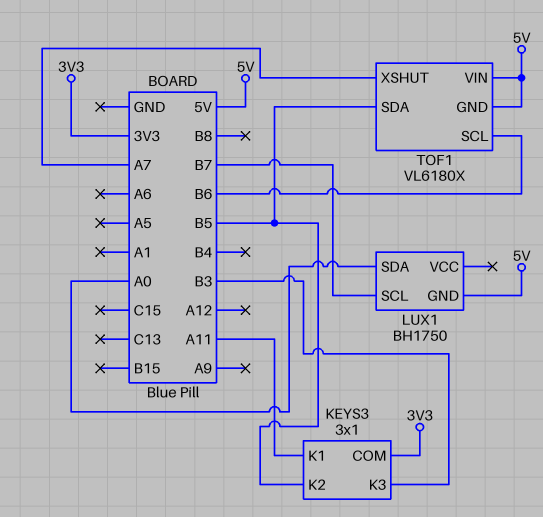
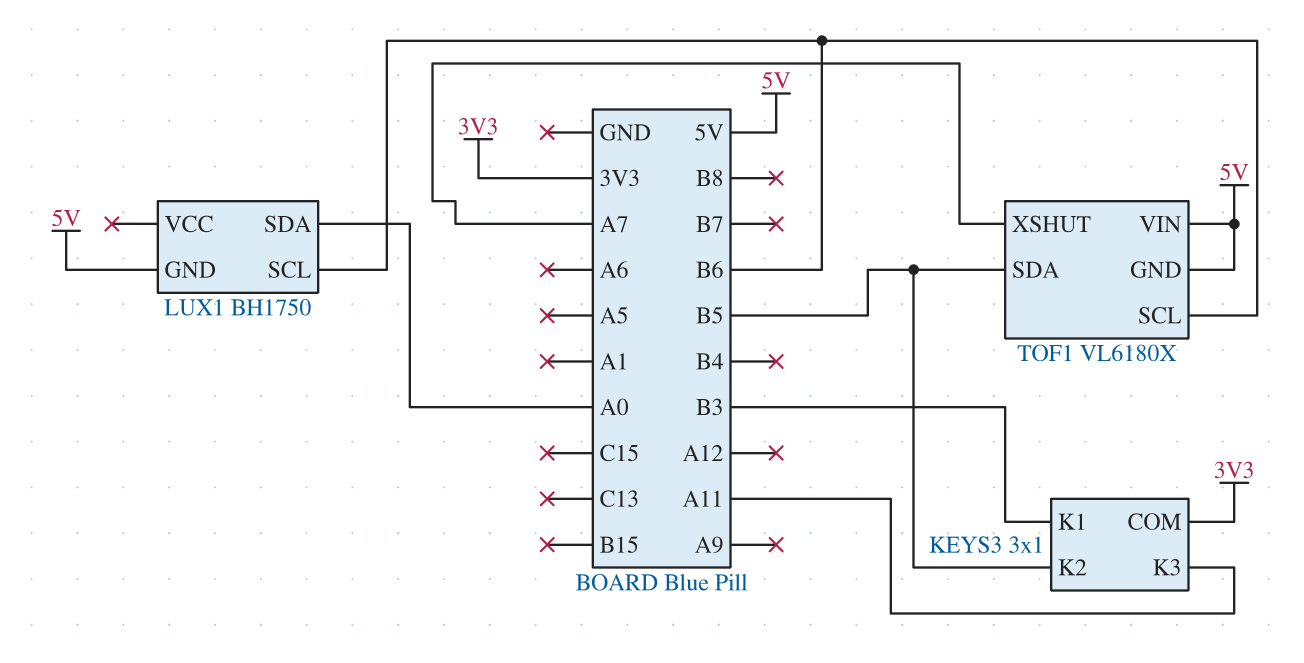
KEYS3 pin K1: A11 -> B3
KEYS3 pin K3: B3 -> A11
LUX1 pin SCL: B7 -> B6

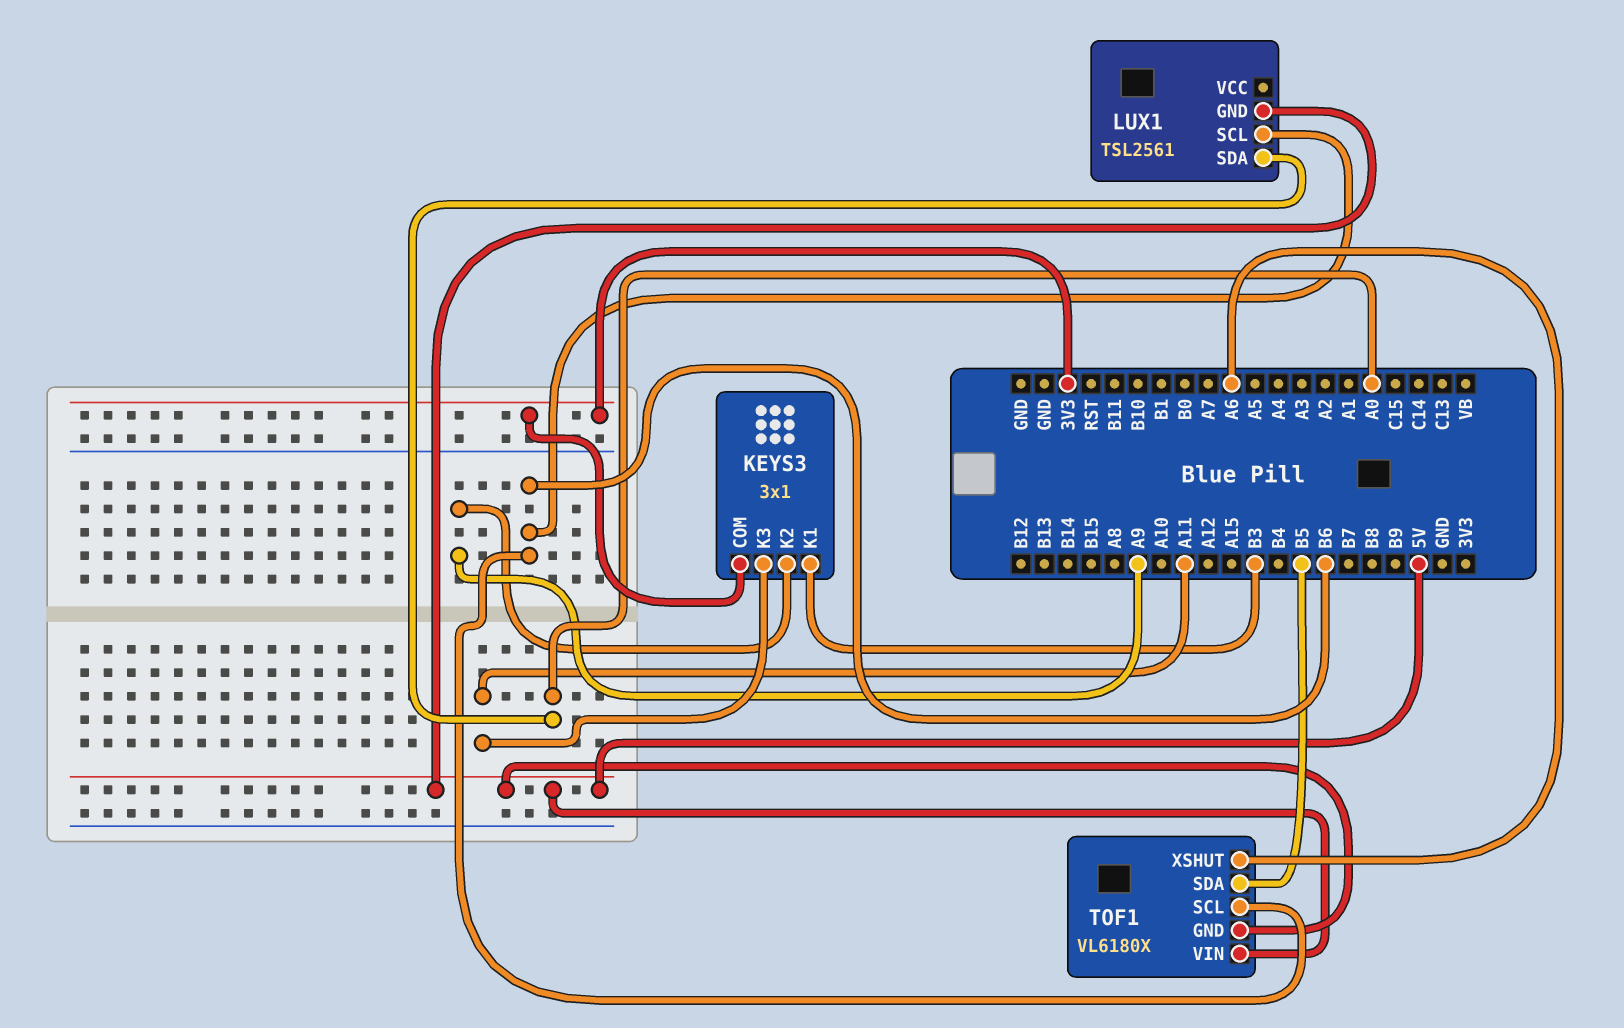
KEYS3 pin K2: B5 -> A9
LUX1: BH1750 -> TSL2561
TOF1 pin XSHUT: A7 -> A6

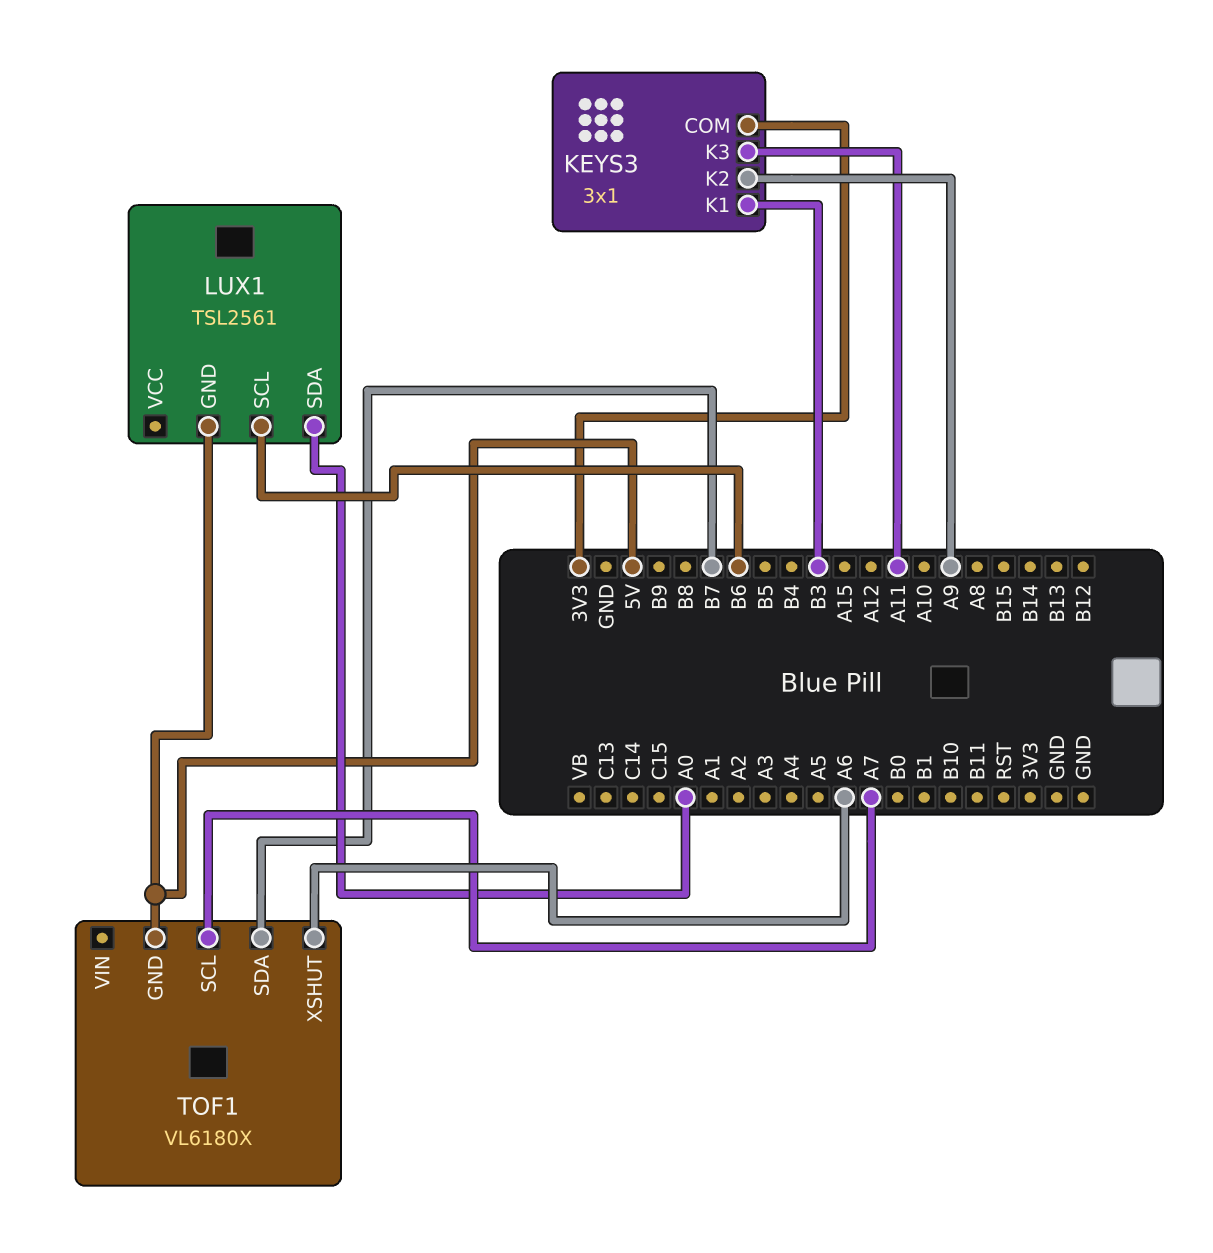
TOF1 pin SCL: B6 -> A7
TOF1 pin SDA: B5 -> B7
TOF1 pin VIN: 5V -> none

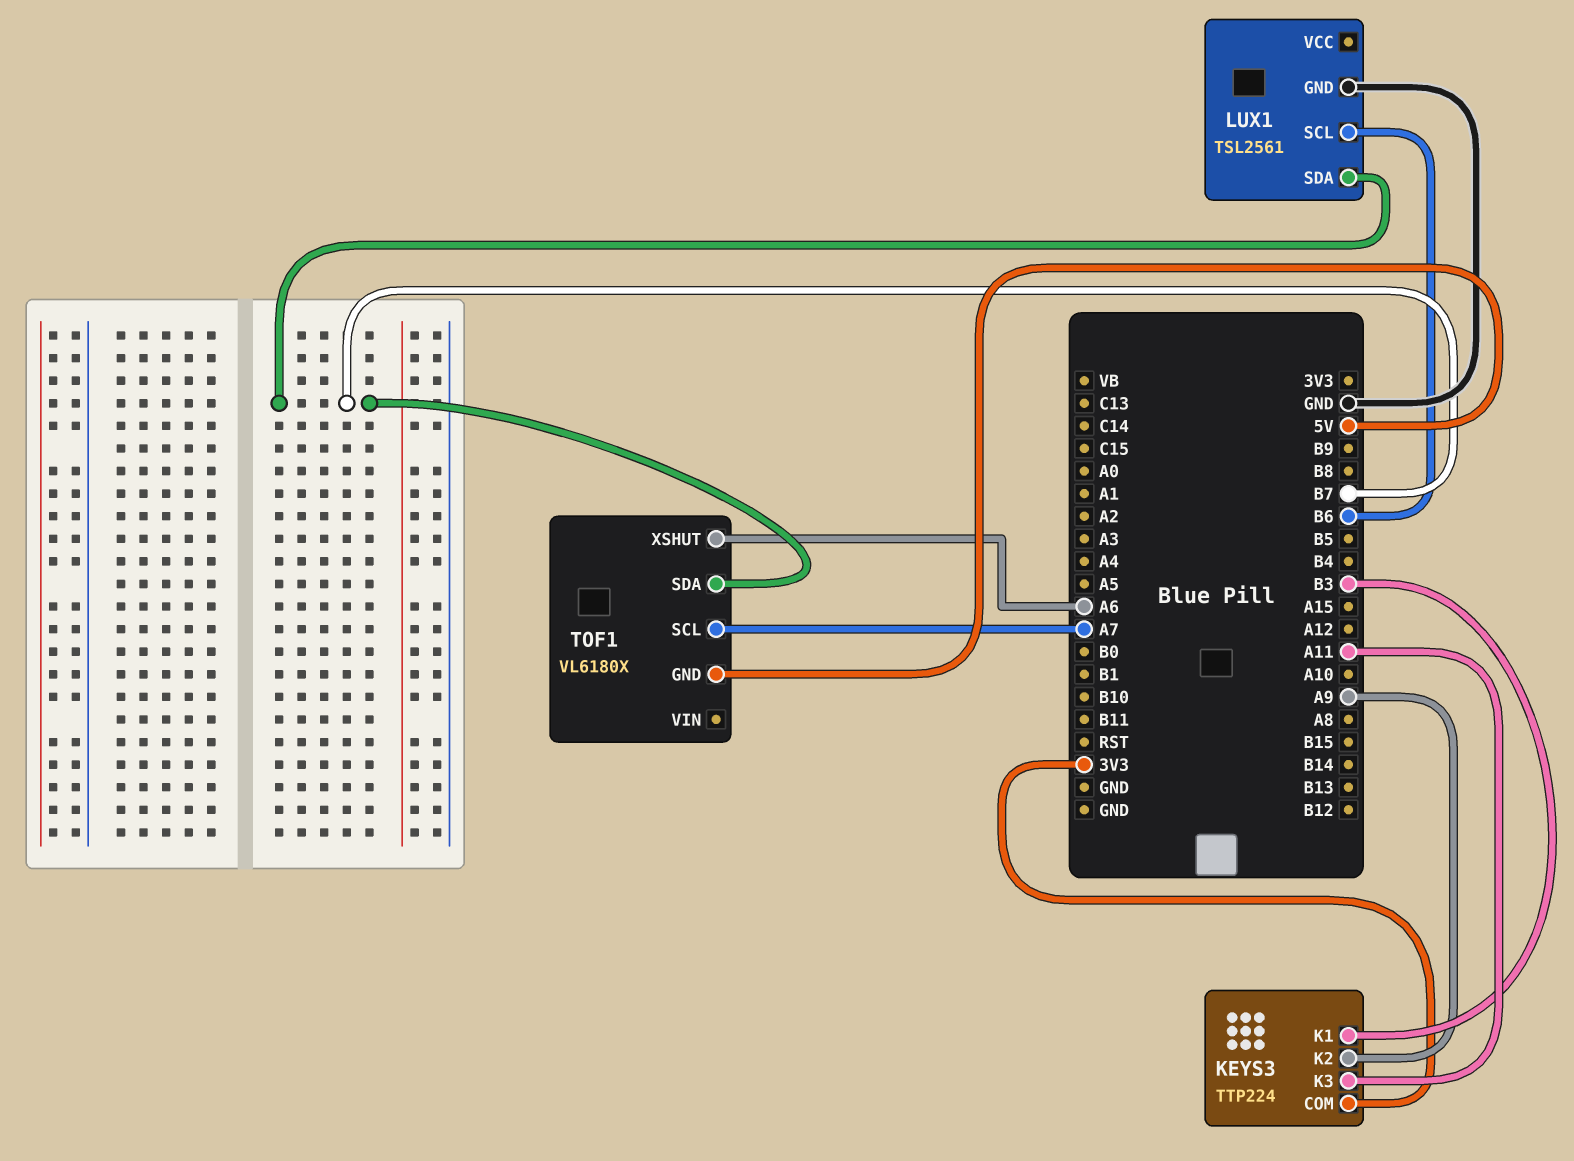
KEYS3: 3x1 -> TTP224
LUX1 pin GND: 5V -> GND
LUX1 pin SDA: A0 -> B7

